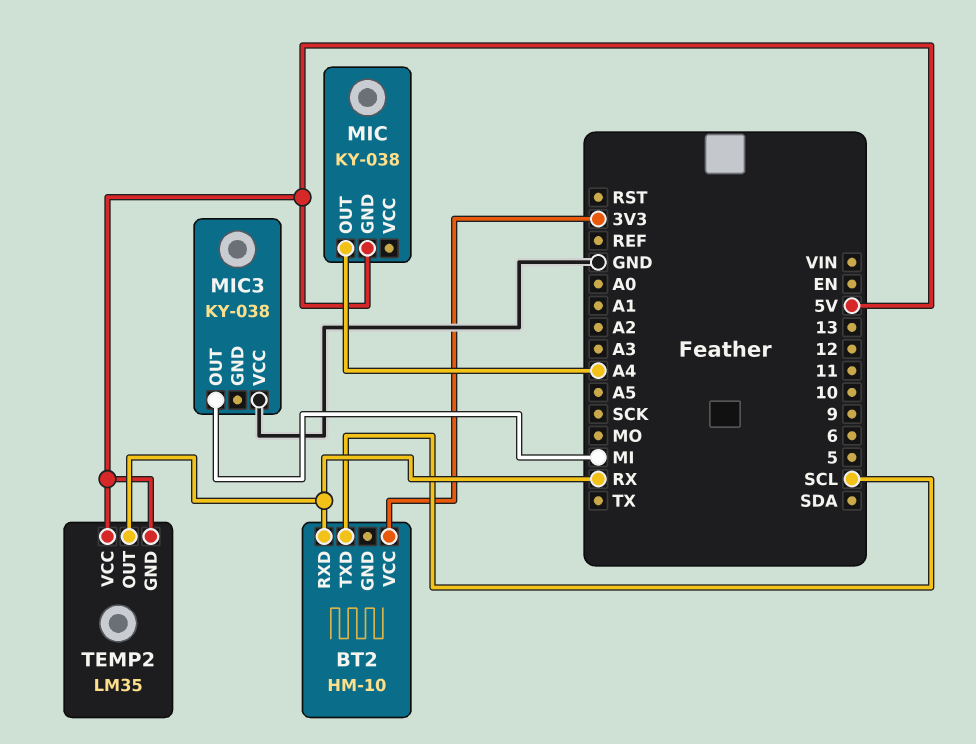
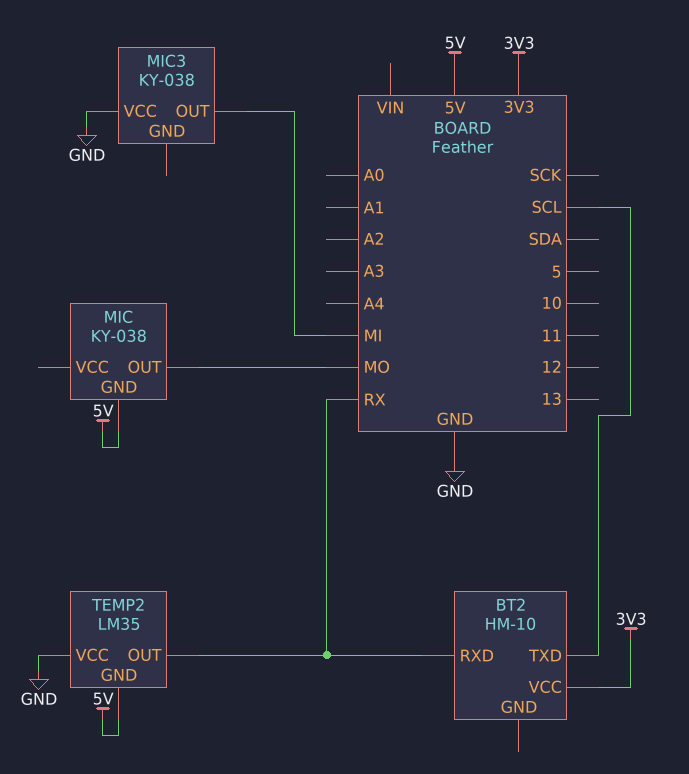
MIC pin OUT: A4 -> MO
TEMP2 pin VCC: 5V -> GND

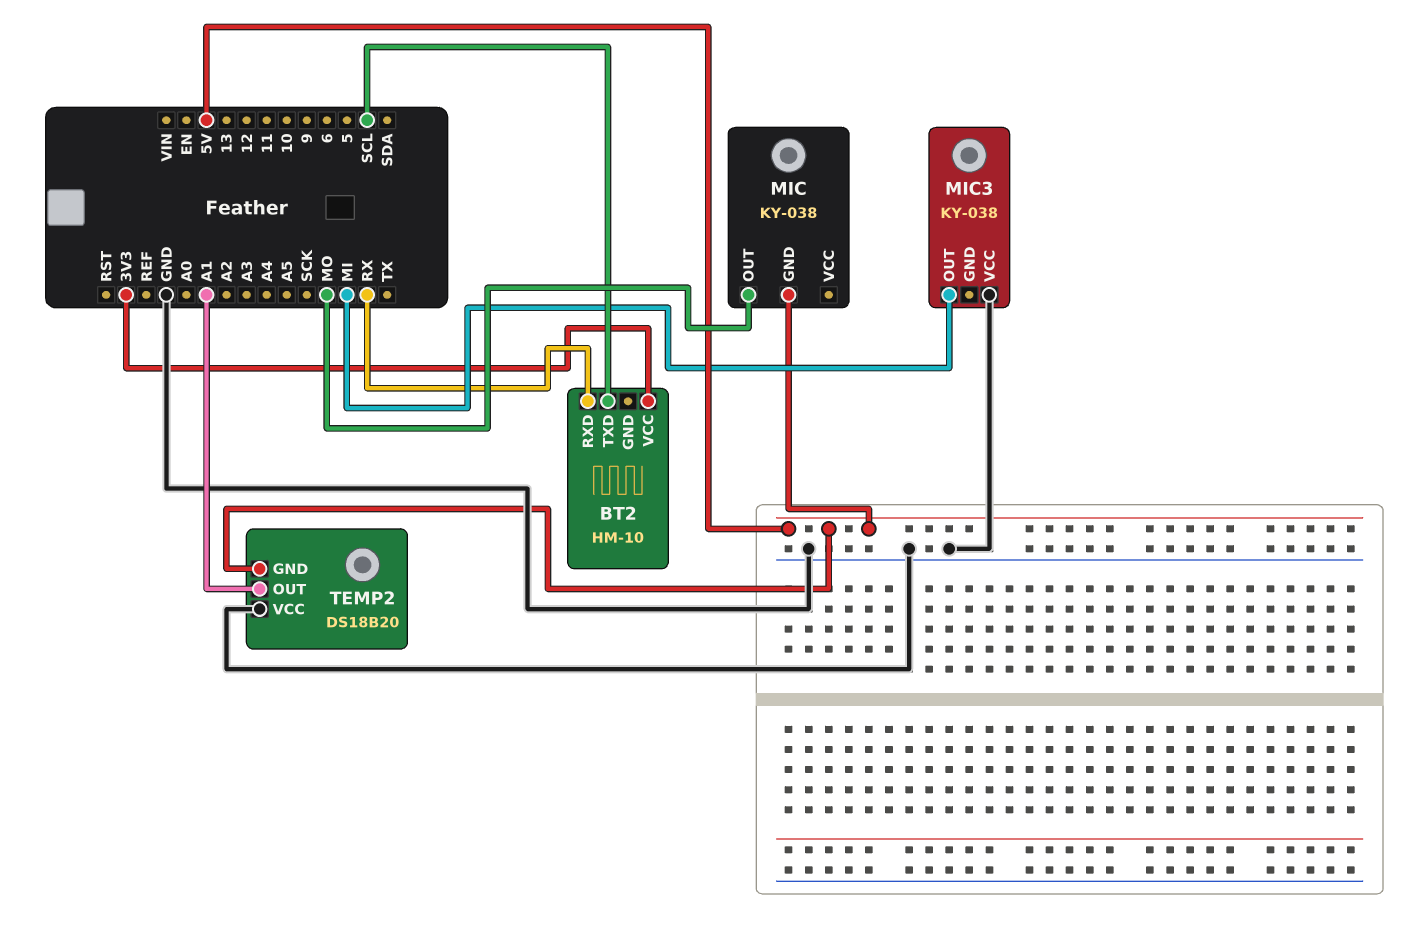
TEMP2: LM35 -> DS18B20
TEMP2 pin OUT: RX -> A1

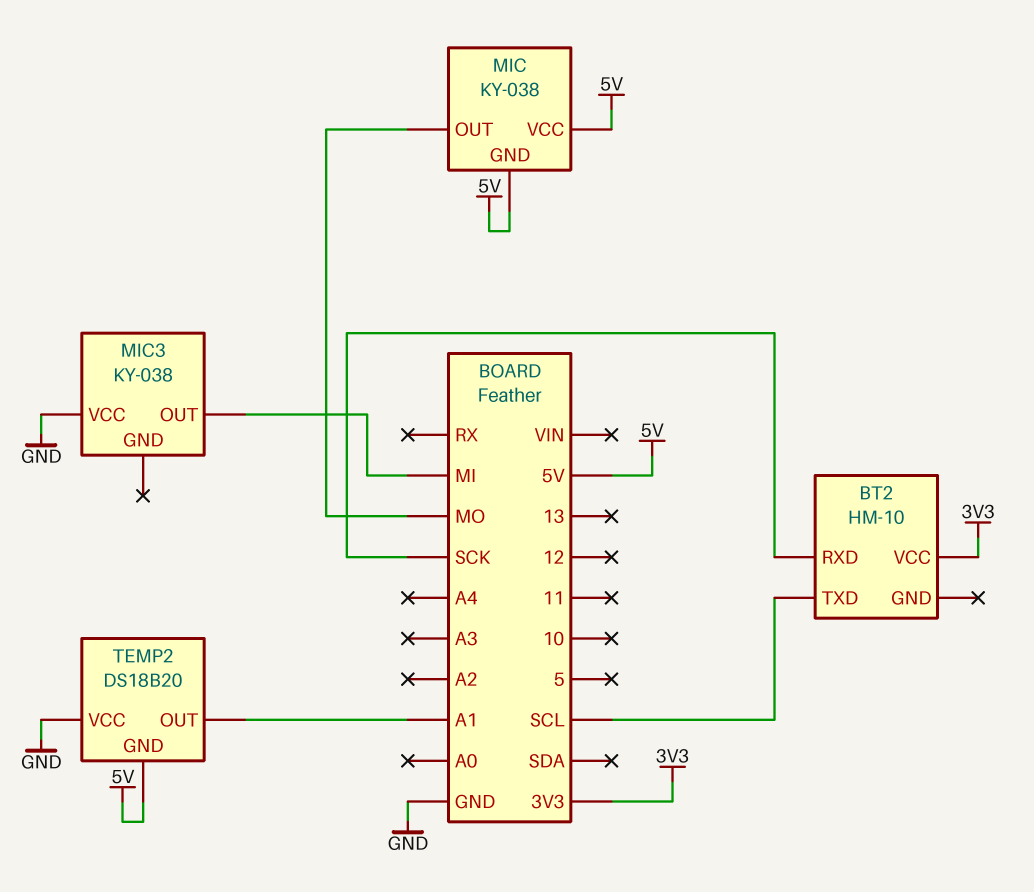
BT2 pin RXD: RX -> SCK
MIC pin VCC: none -> 5V

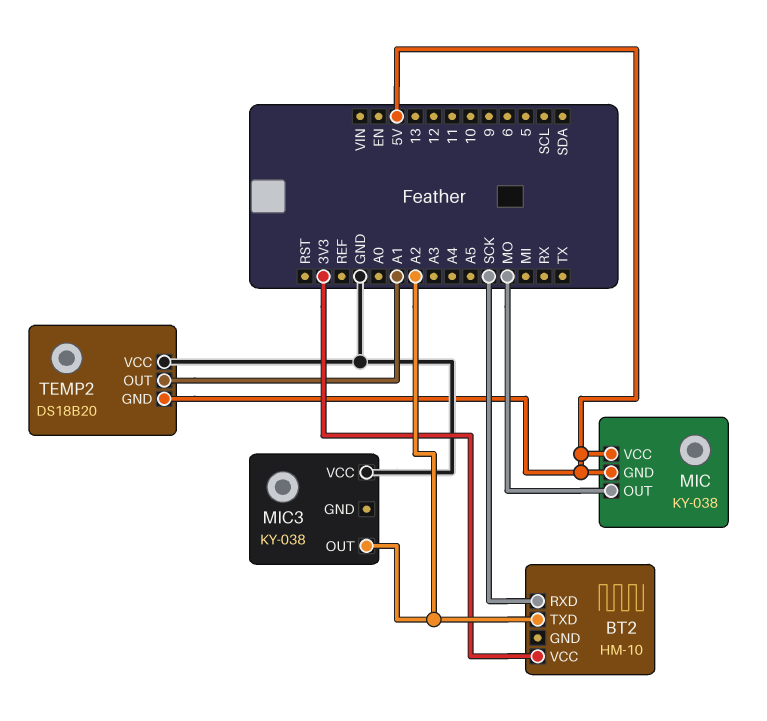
BT2 pin TXD: SCL -> A2
MIC3 pin OUT: MI -> A2

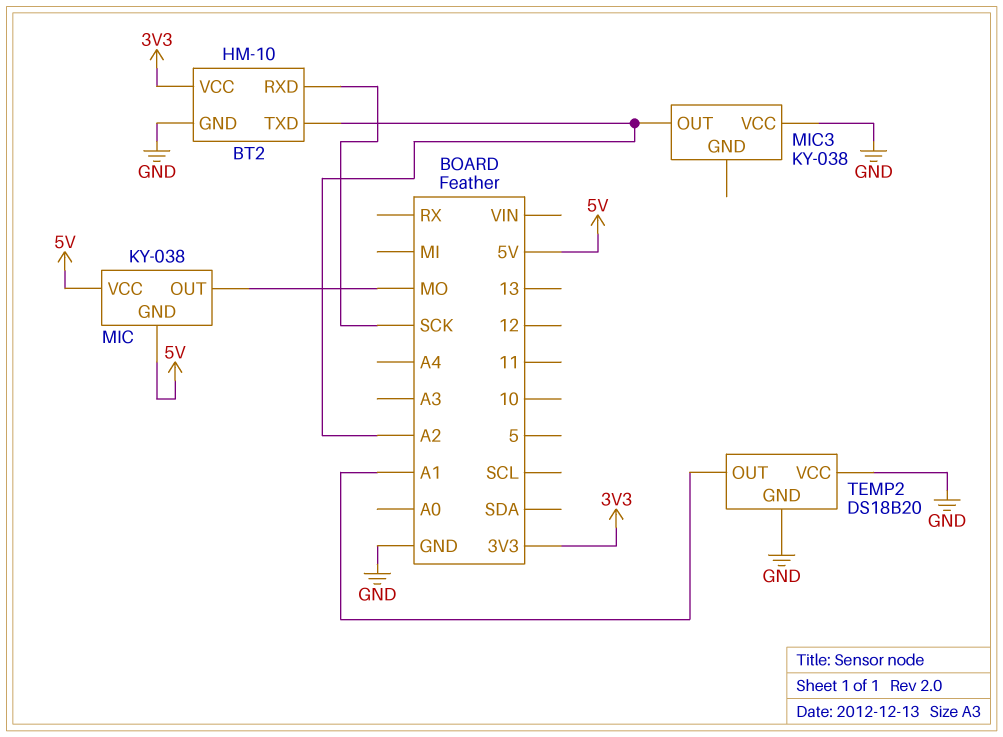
BT2 pin GND: none -> GND
TEMP2 pin GND: 5V -> GND

